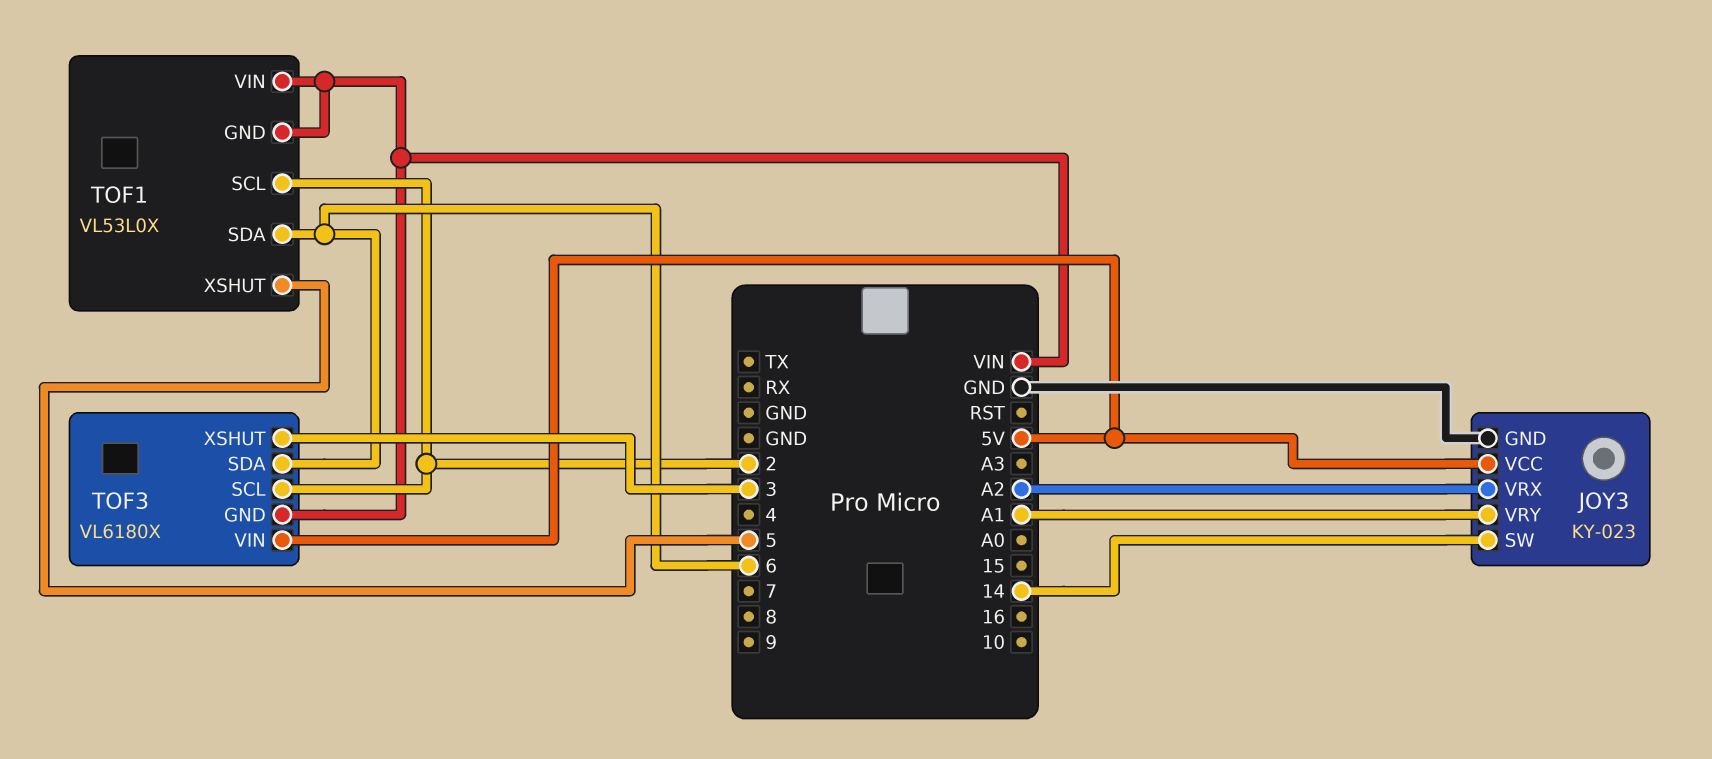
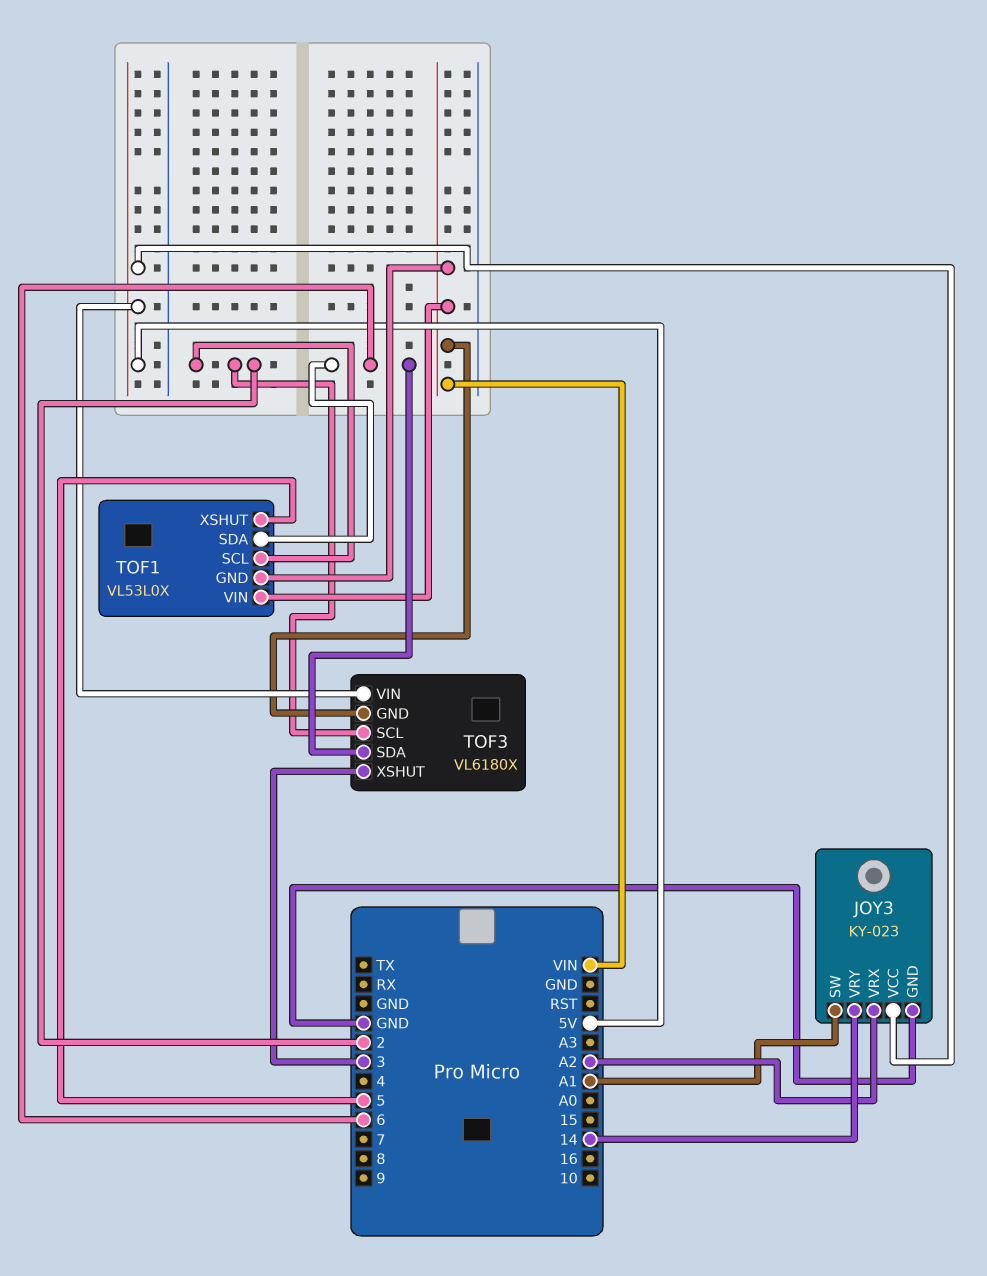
JOY3 pin SW: 14 -> A1
JOY3 pin VRY: A1 -> 14

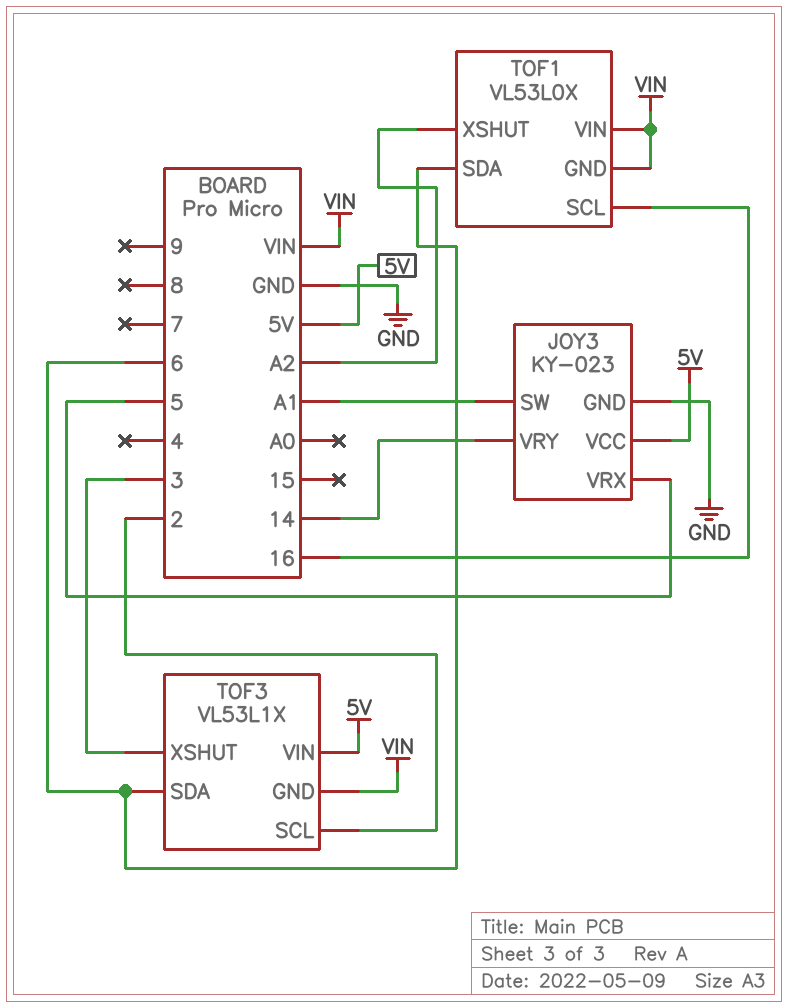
JOY3 pin VRX: A2 -> 5
TOF1 pin SCL: 2 -> 16
TOF1 pin XSHUT: 5 -> A2
TOF3: VL6180X -> VL53L1X

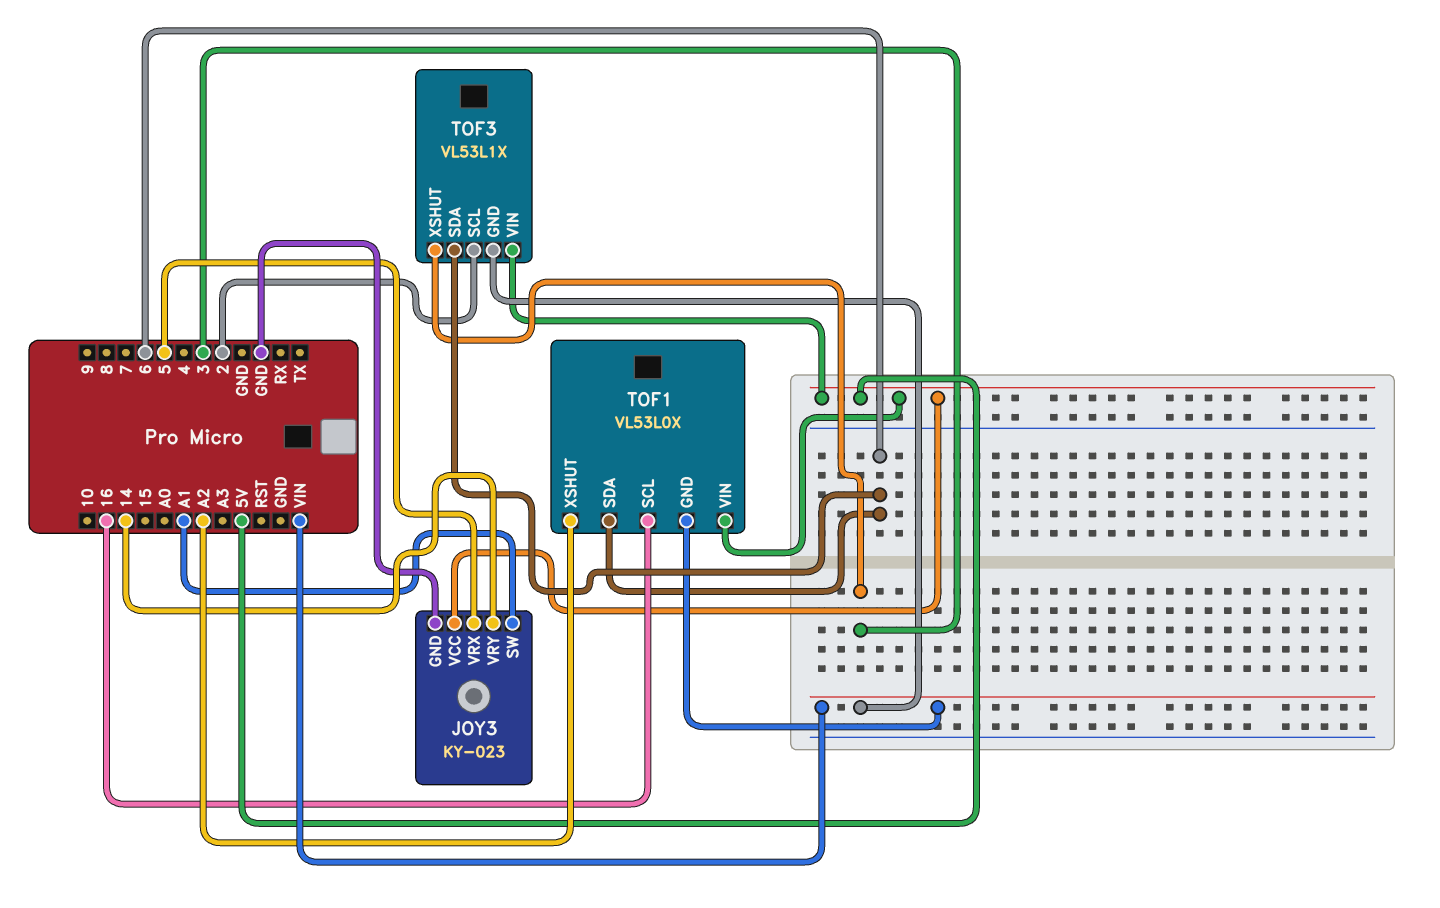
TOF1 pin VIN: VIN -> 5V

